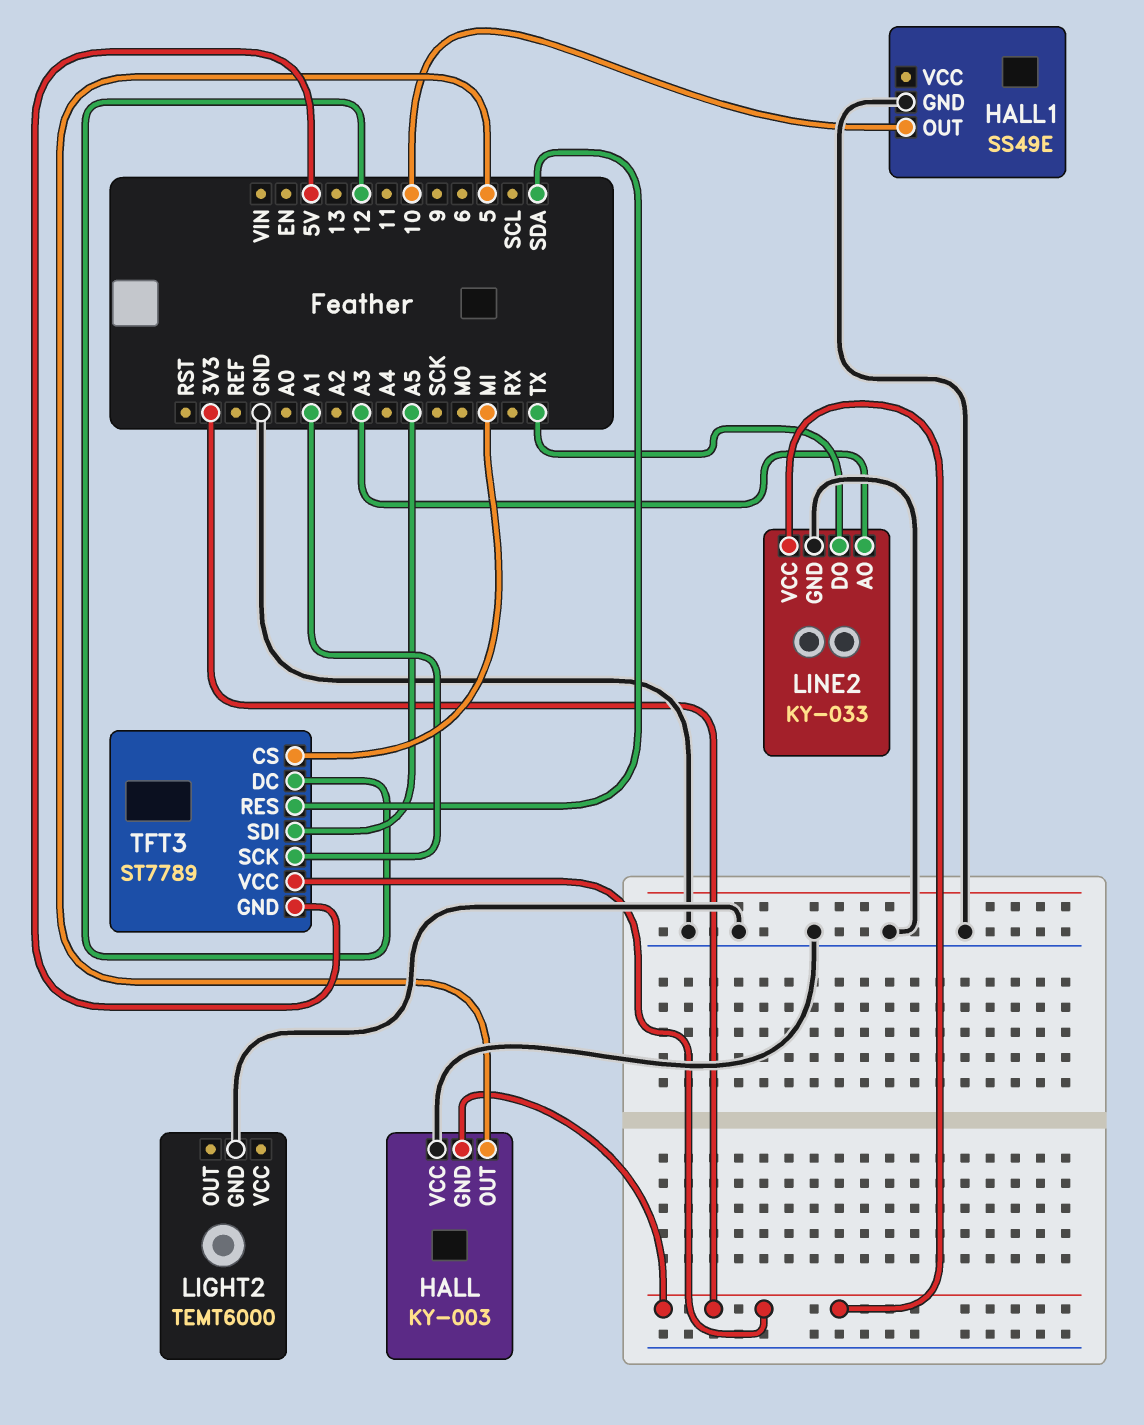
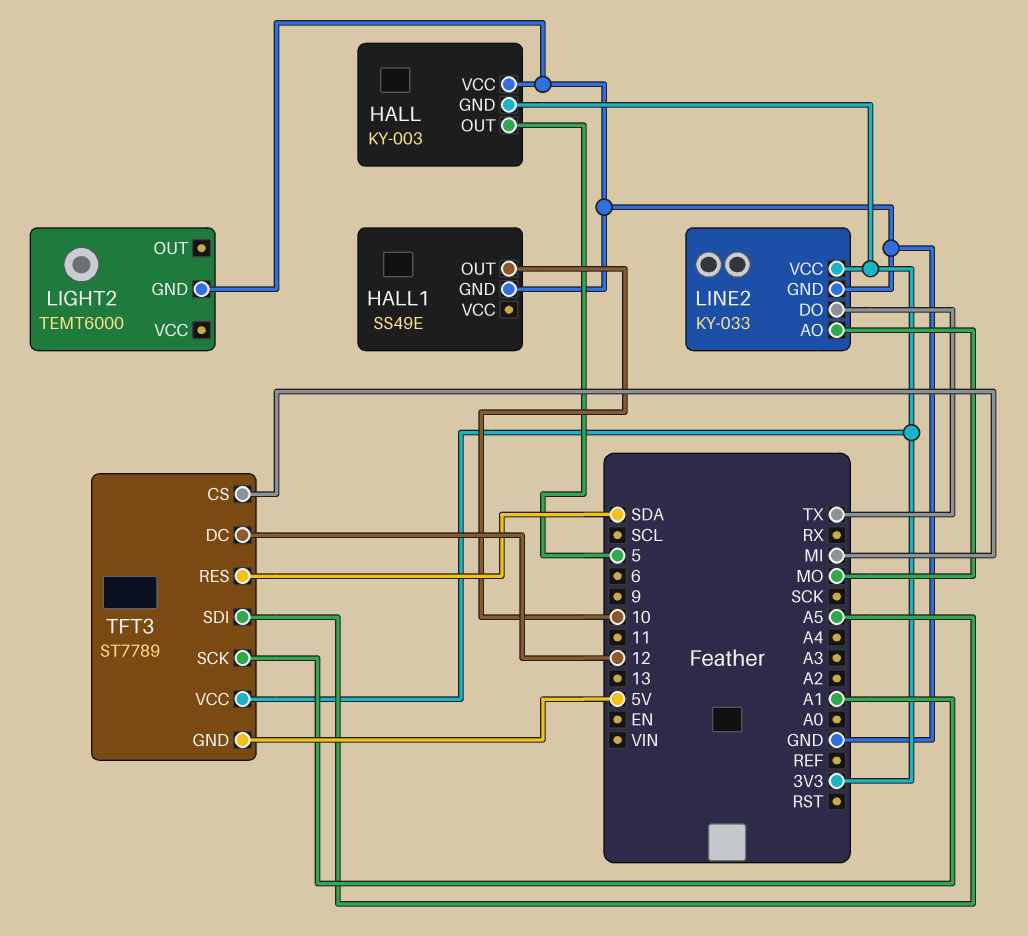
LINE2 pin AO: A3 -> MO

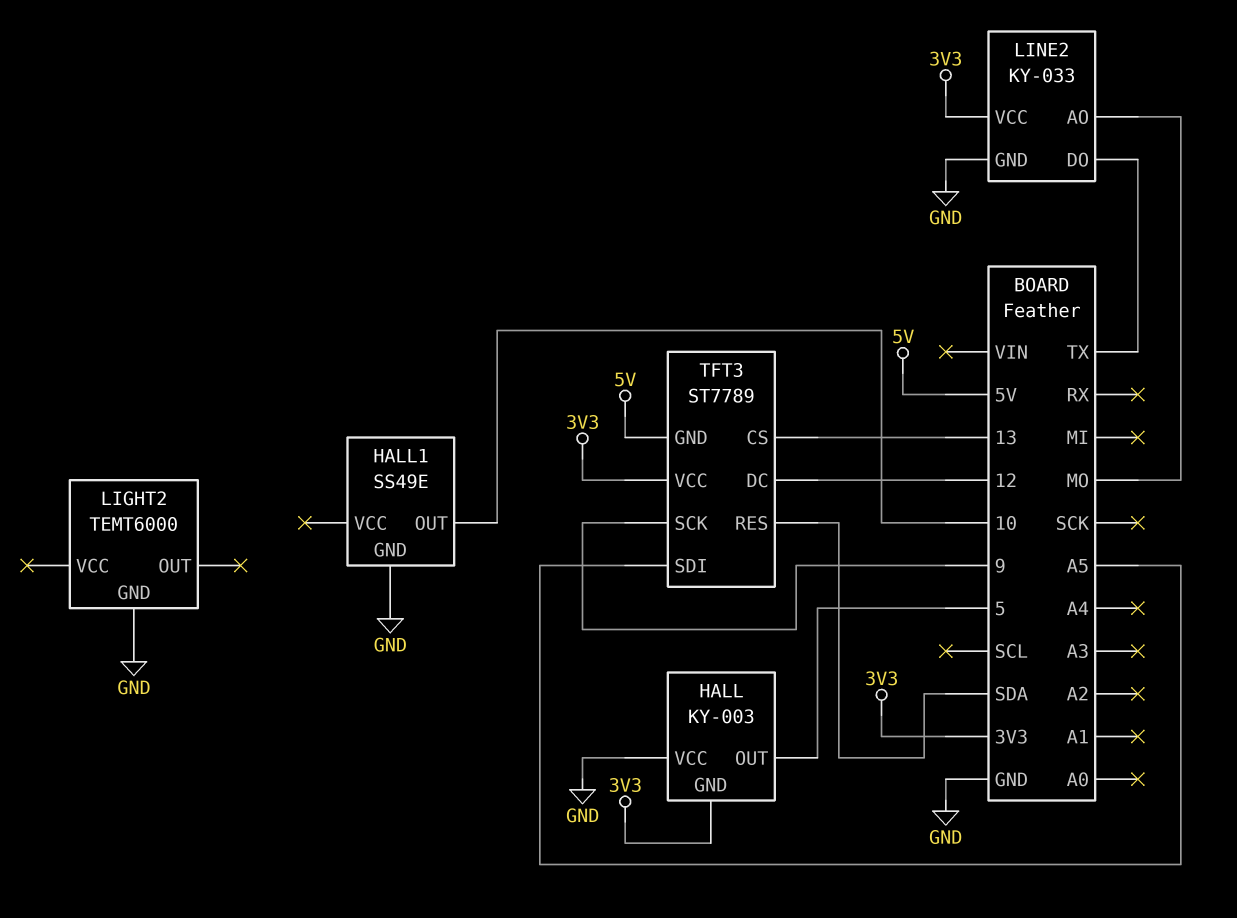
TFT3 pin CS: MI -> 13
TFT3 pin SCK: A1 -> 9

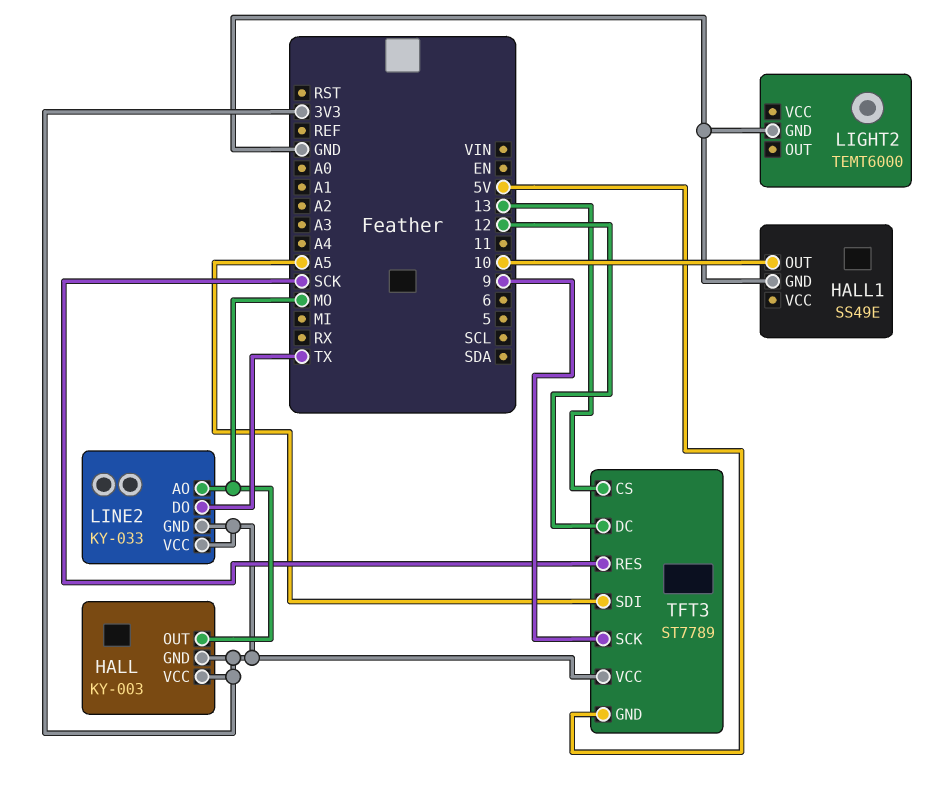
HALL pin OUT: 5 -> MO
HALL pin VCC: GND -> 3V3
LINE2 pin GND: GND -> 3V3
TFT3 pin RES: SDA -> SCK

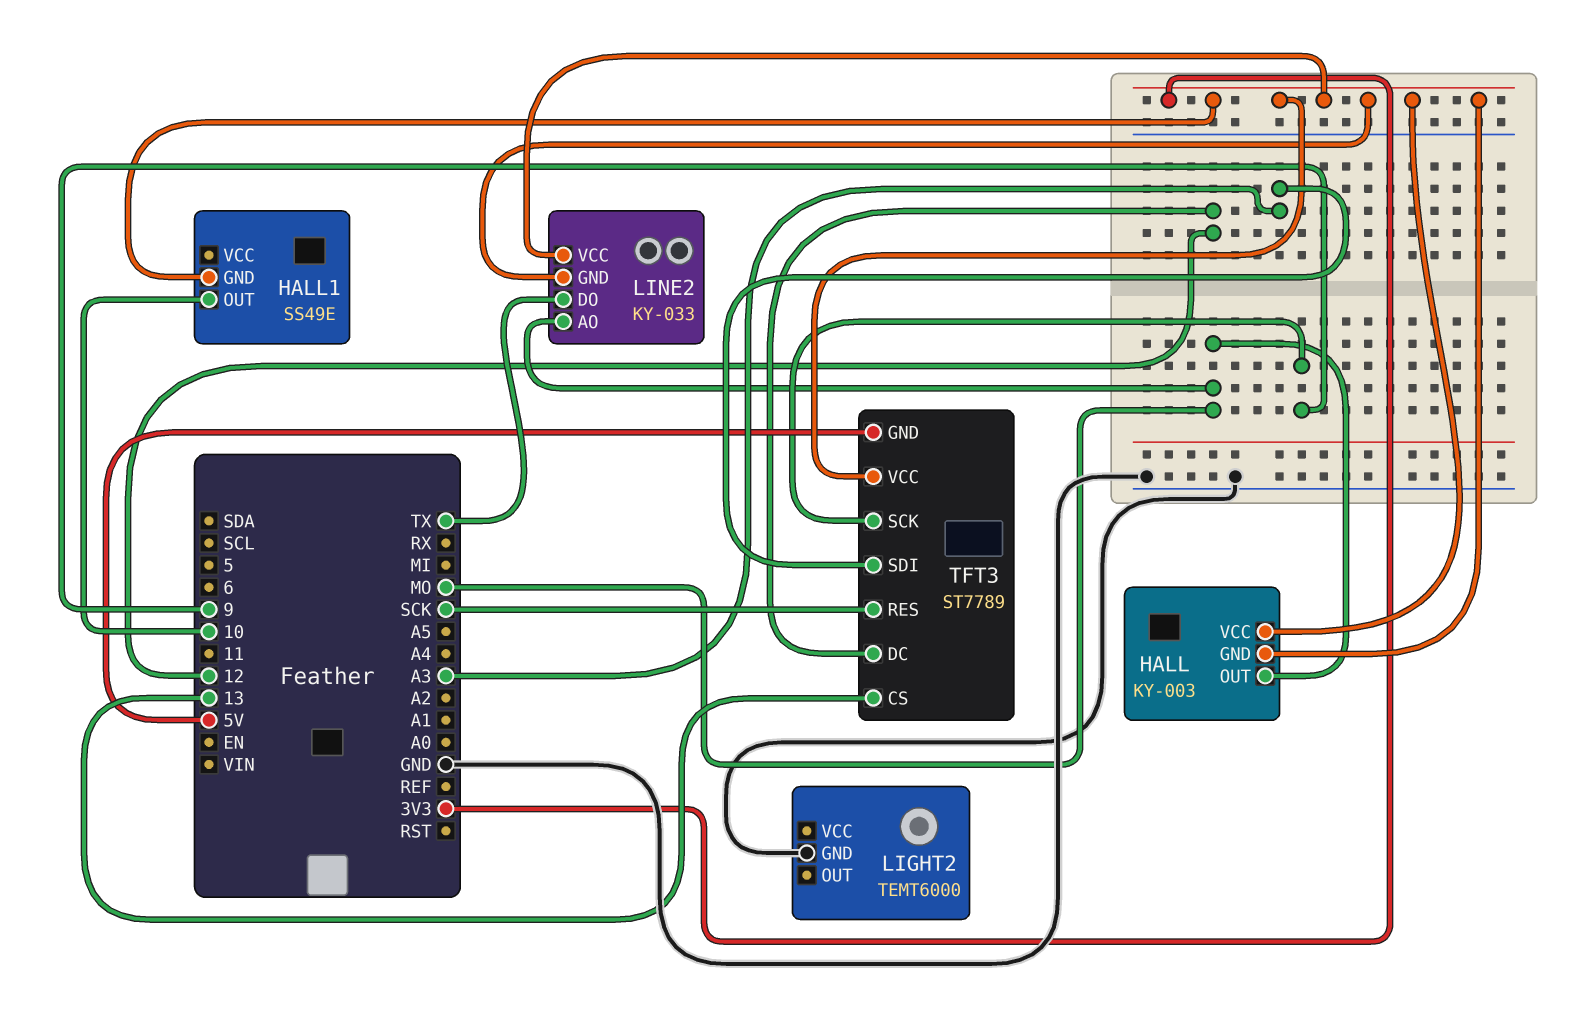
HALL1 pin GND: GND -> 3V3
TFT3 pin SDI: A5 -> A3

